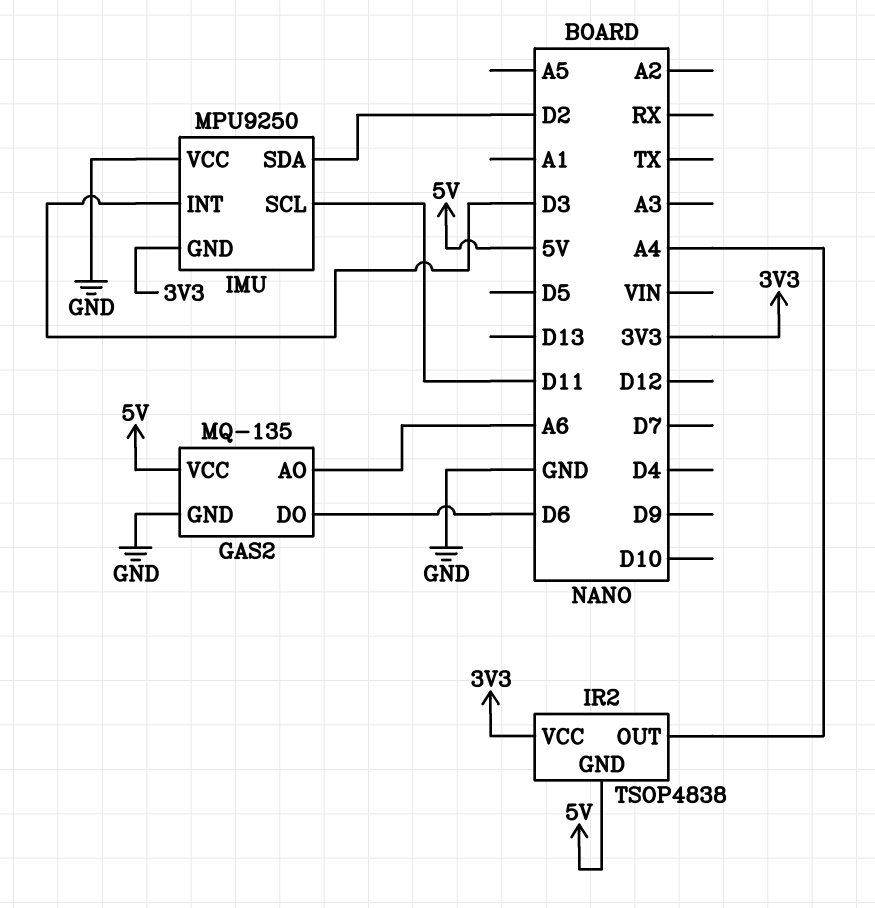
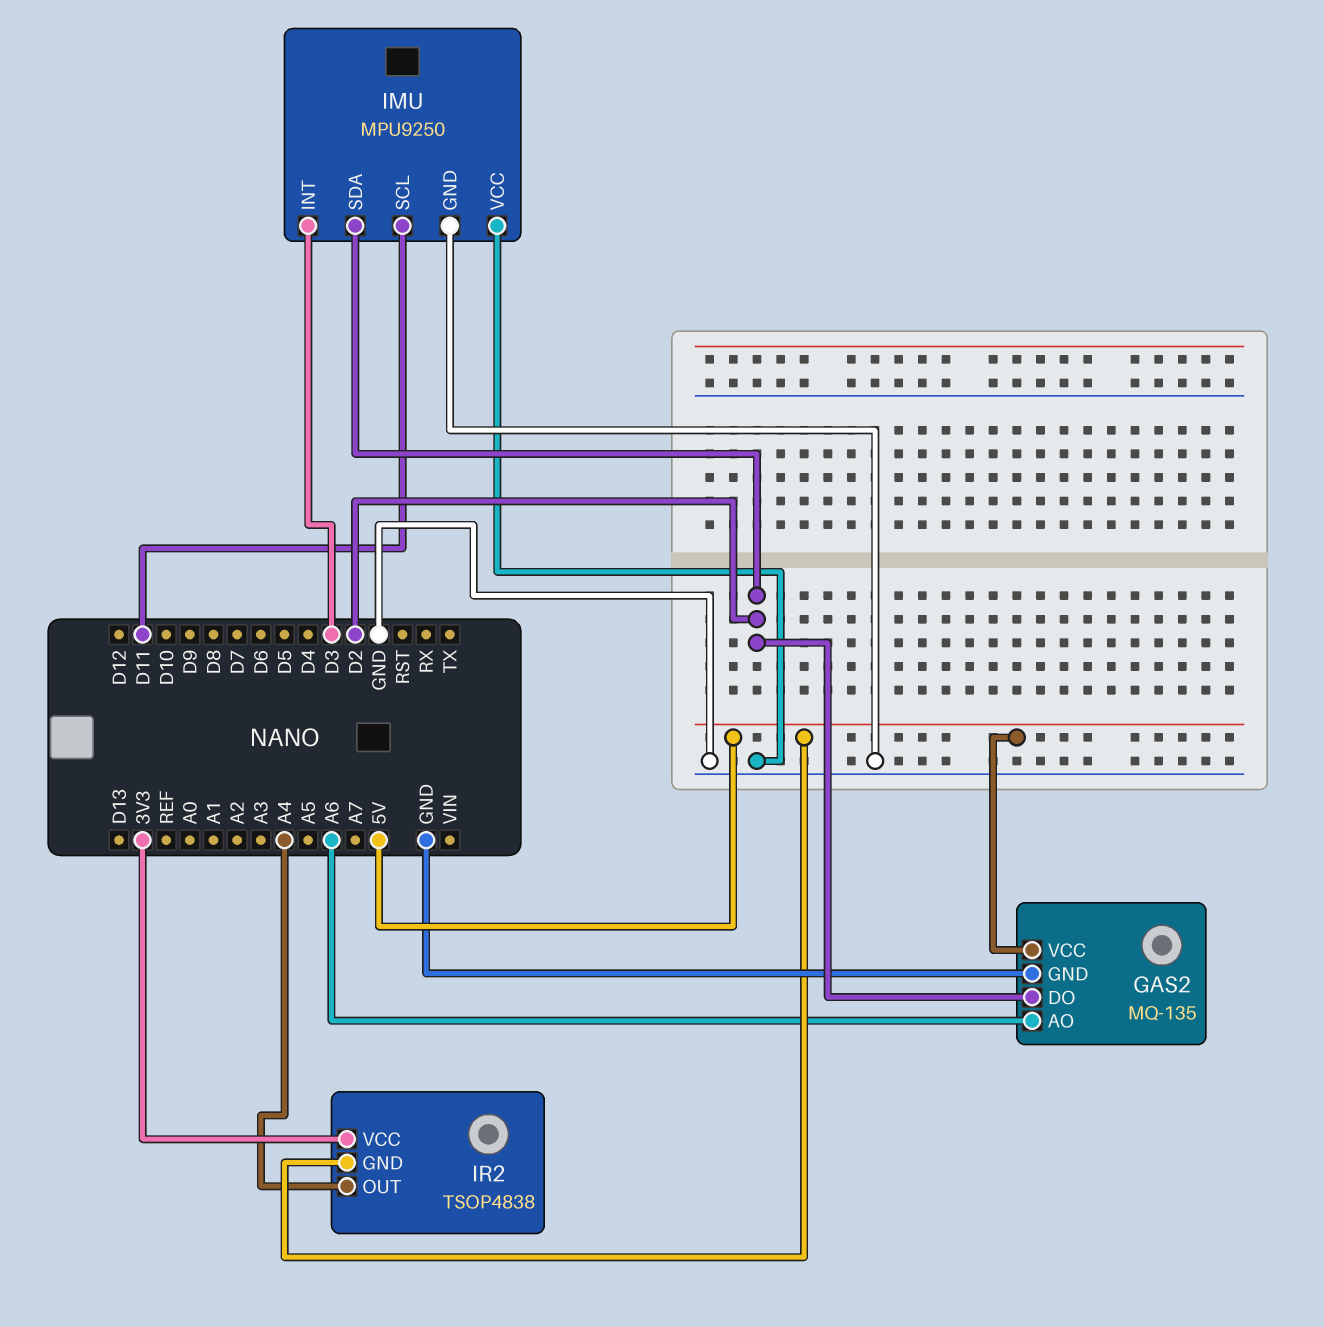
GAS2 pin DO: D6 -> D2
IMU pin GND: 3V3 -> GND

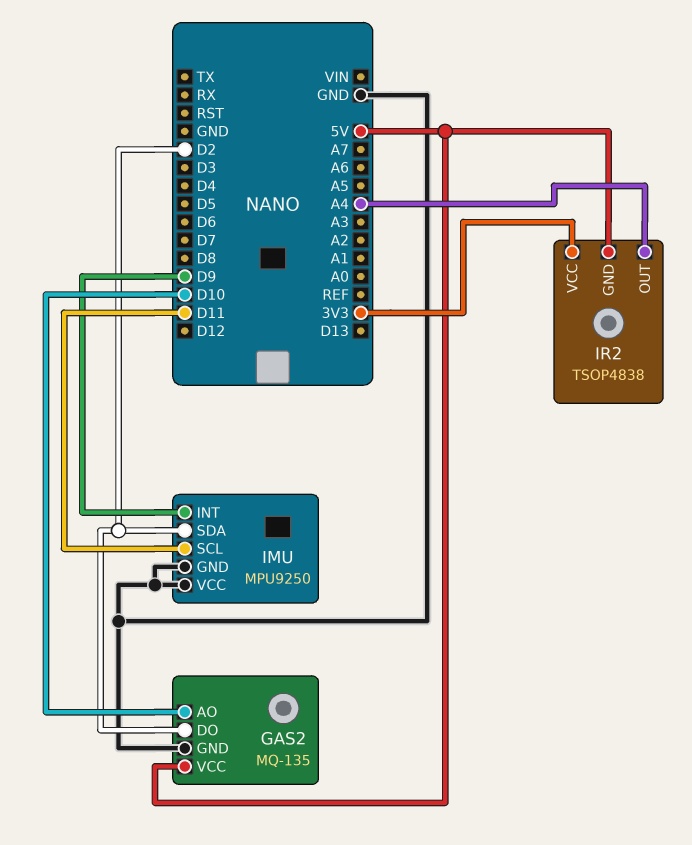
GAS2 pin AO: A6 -> D10
IMU pin INT: D3 -> D9

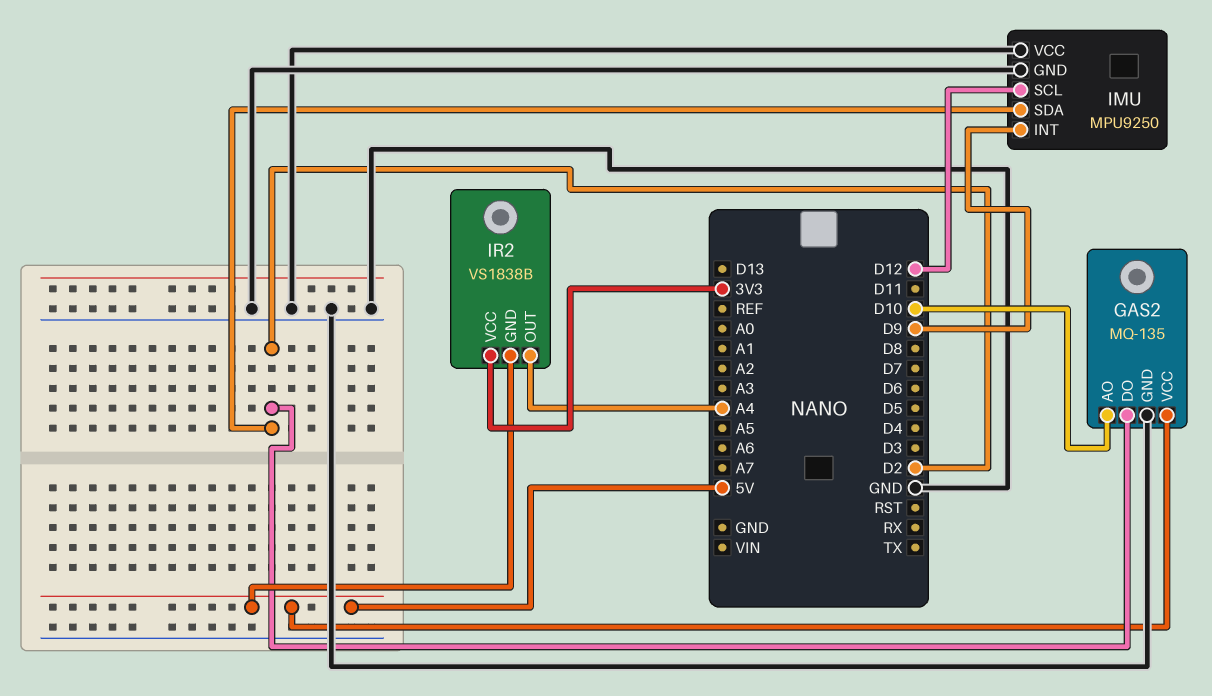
IMU pin SCL: D11 -> D12
IR2: TSOP4838 -> VS1838B

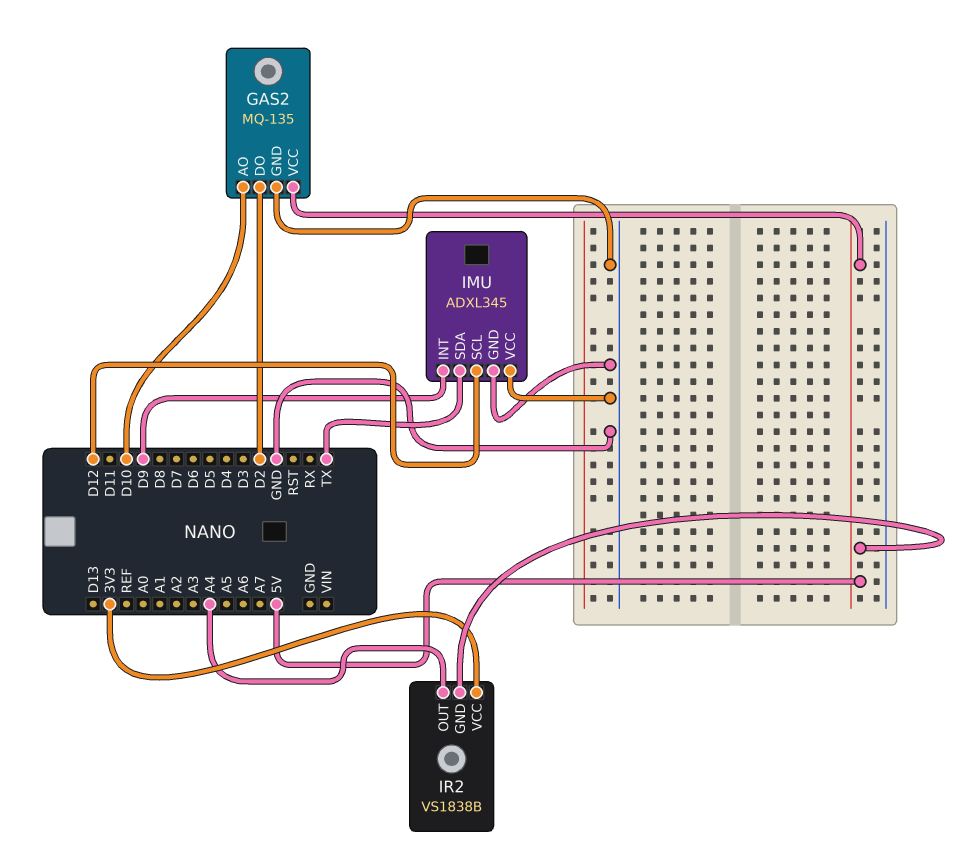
IMU: MPU9250 -> ADXL345
IMU pin SDA: D2 -> TX

